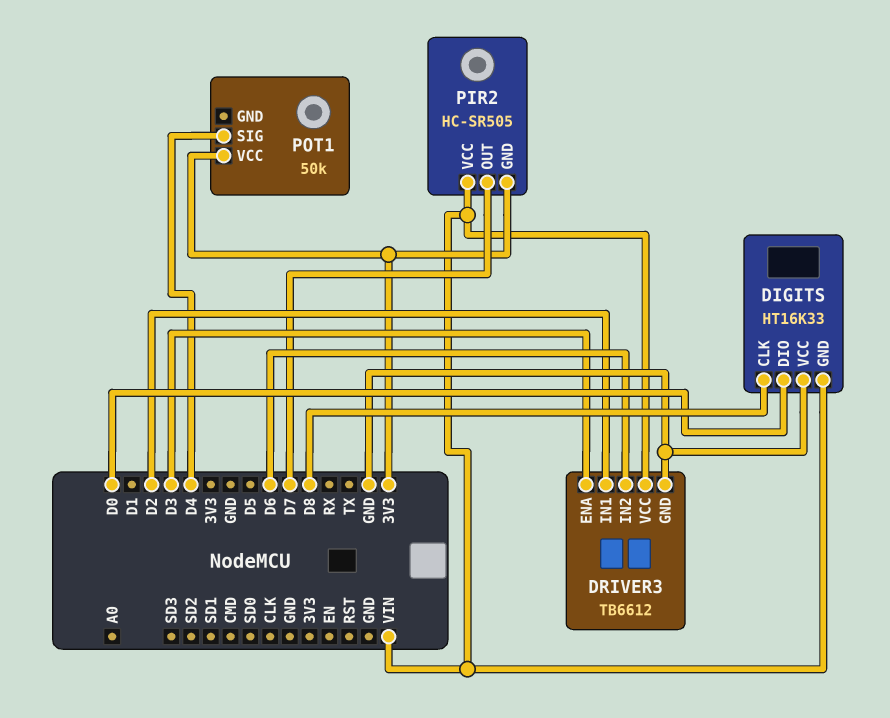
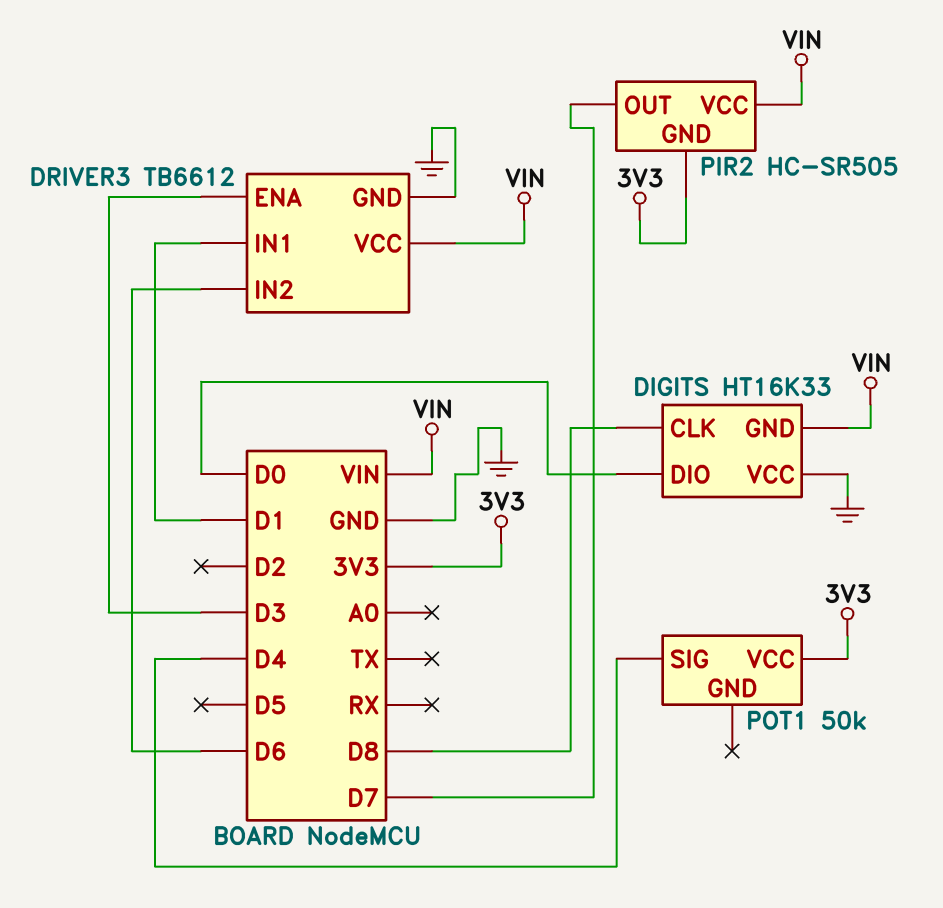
DRIVER3 pin IN1: D2 -> D1

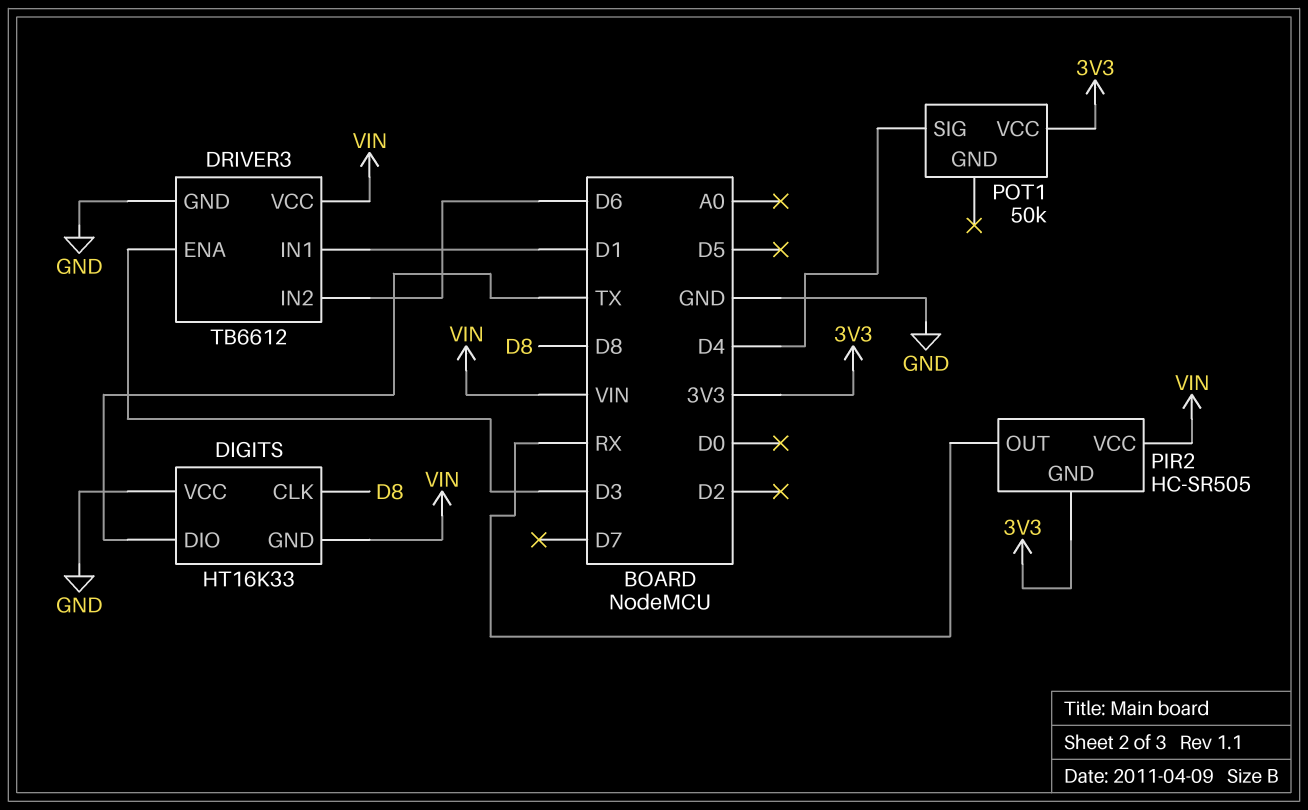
DIGITS pin DIO: D0 -> TX
PIR2 pin OUT: D7 -> RX

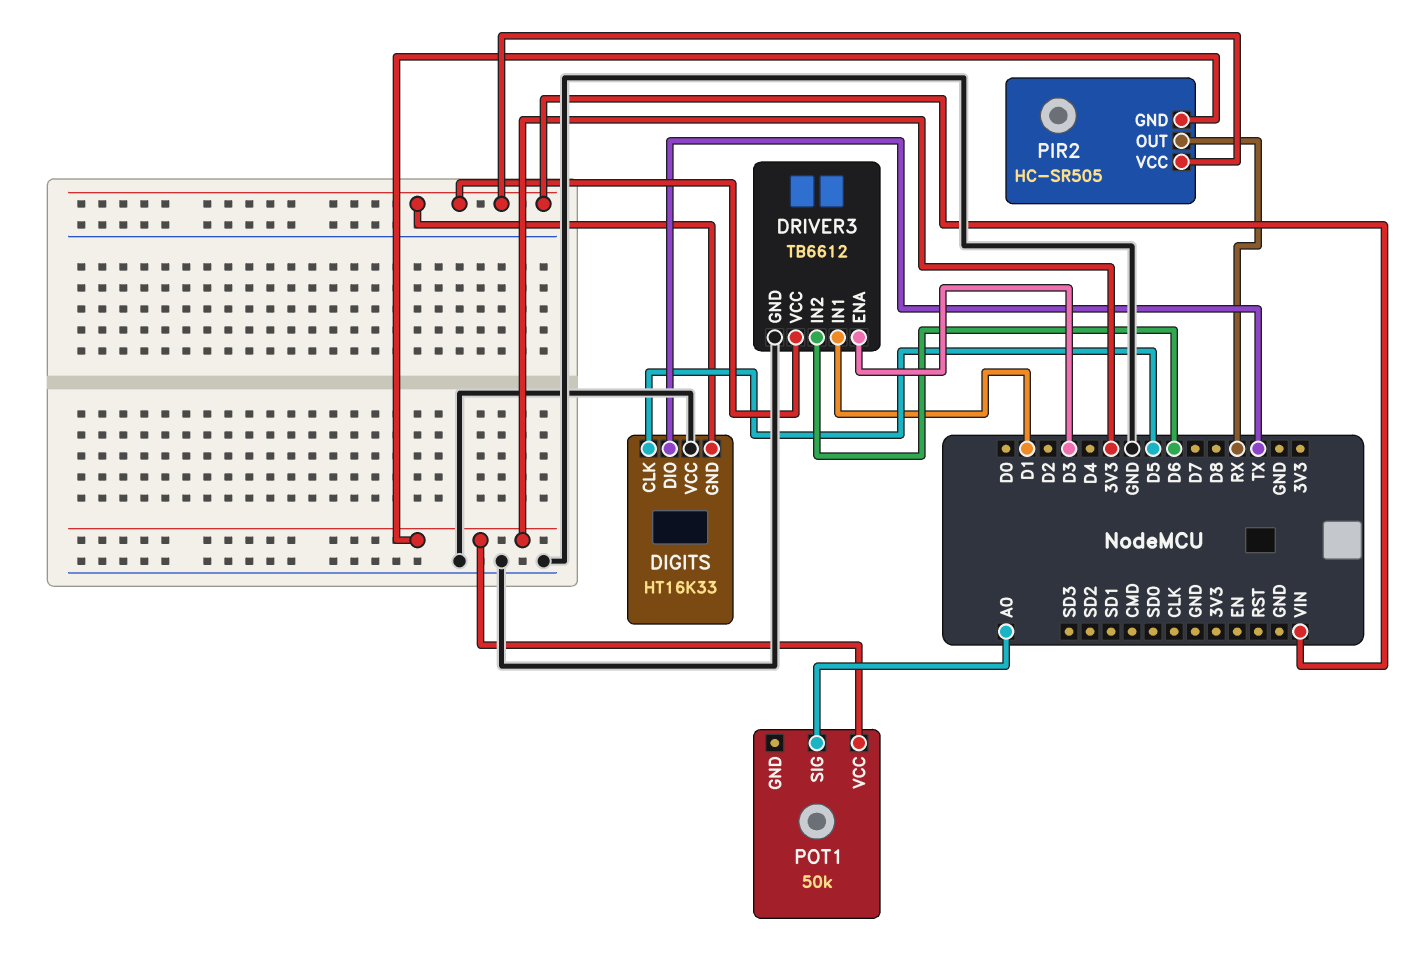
DIGITS pin CLK: D8 -> D5
POT1 pin SIG: D4 -> A0

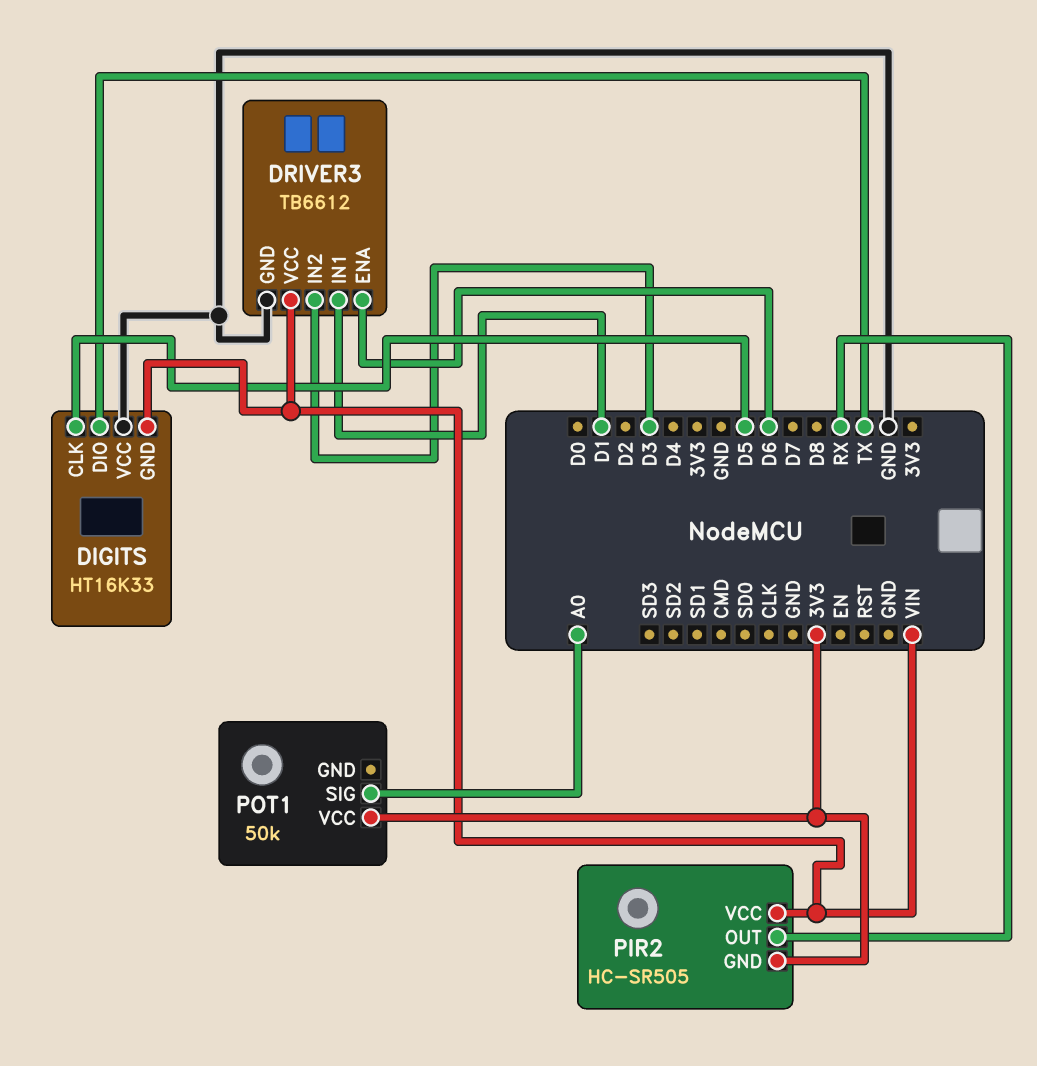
DRIVER3 pin ENA: D3 -> D6
DRIVER3 pin IN2: D6 -> D3

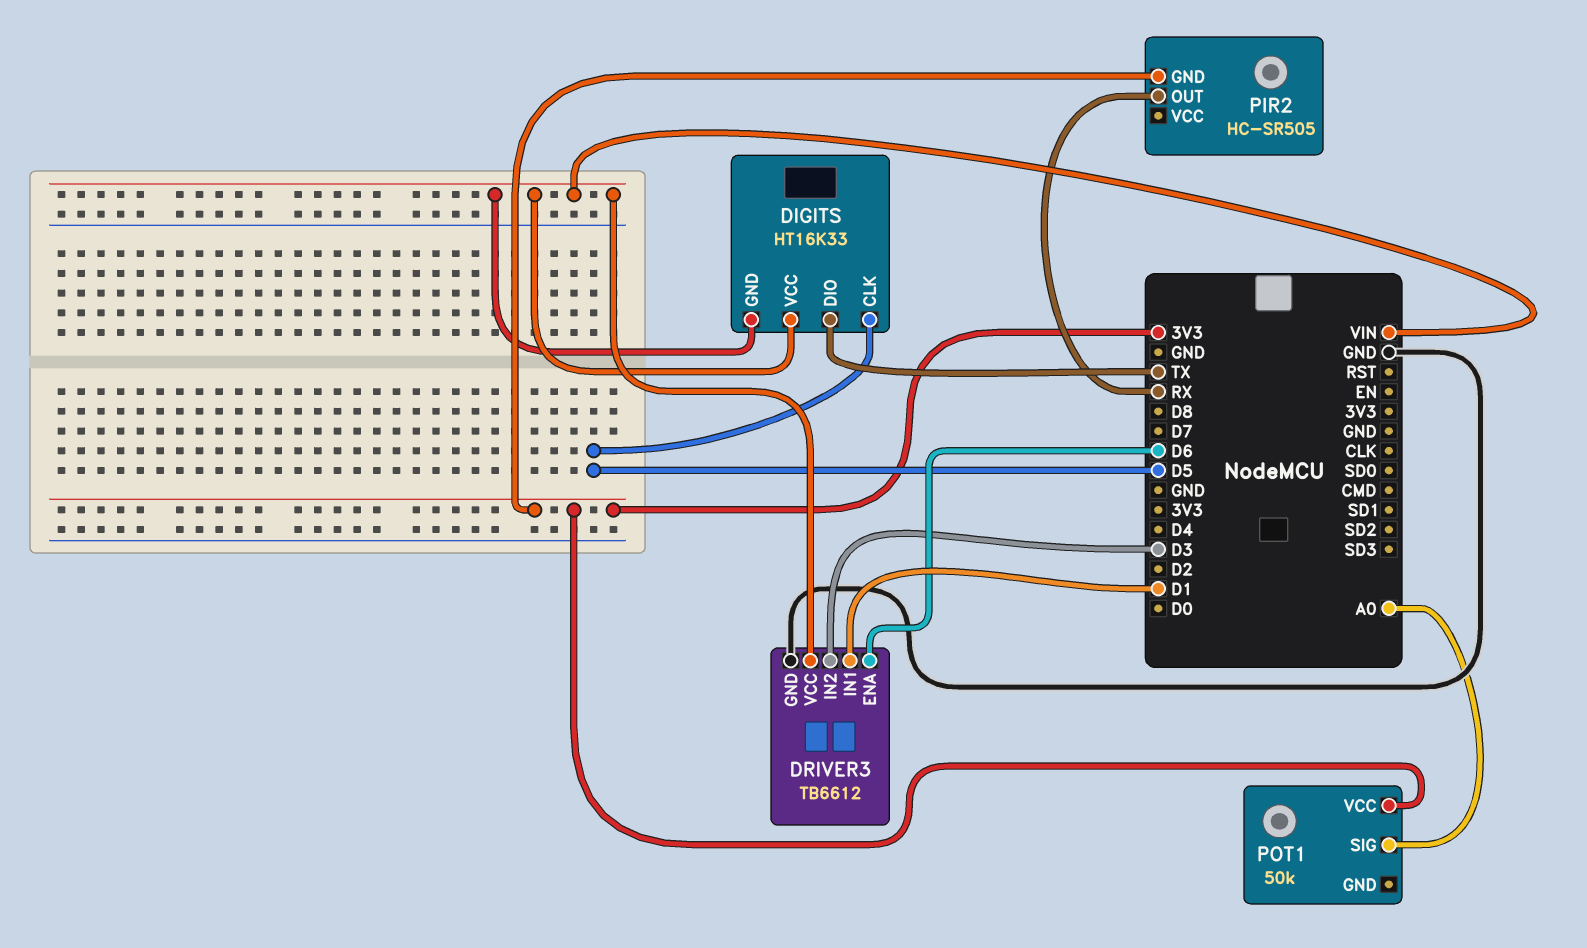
DIGITS pin VCC: GND -> VIN
PIR2 pin VCC: VIN -> none

